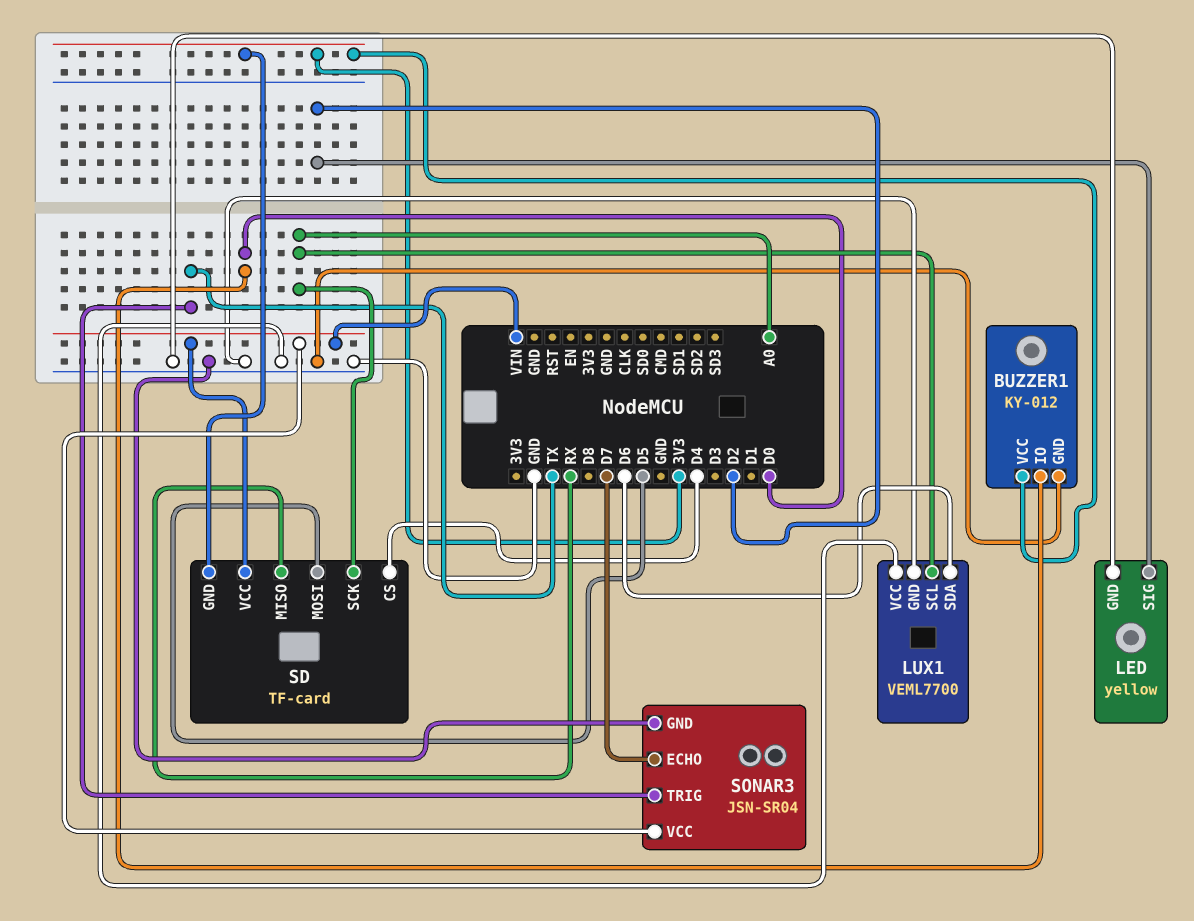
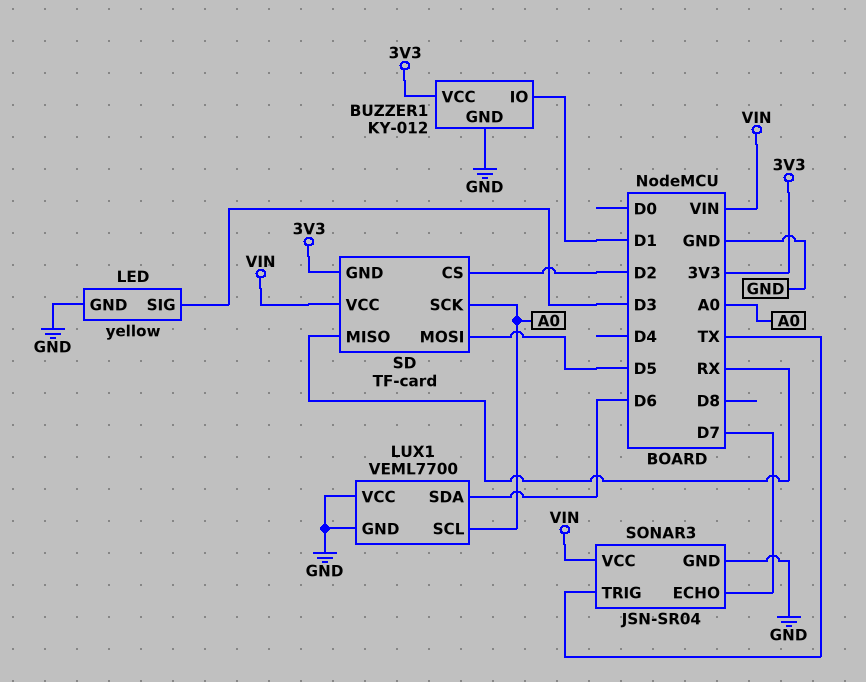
BUZZER1 pin IO: D0 -> D1
LED pin SIG: D2 -> D3
SD pin CS: D4 -> D2

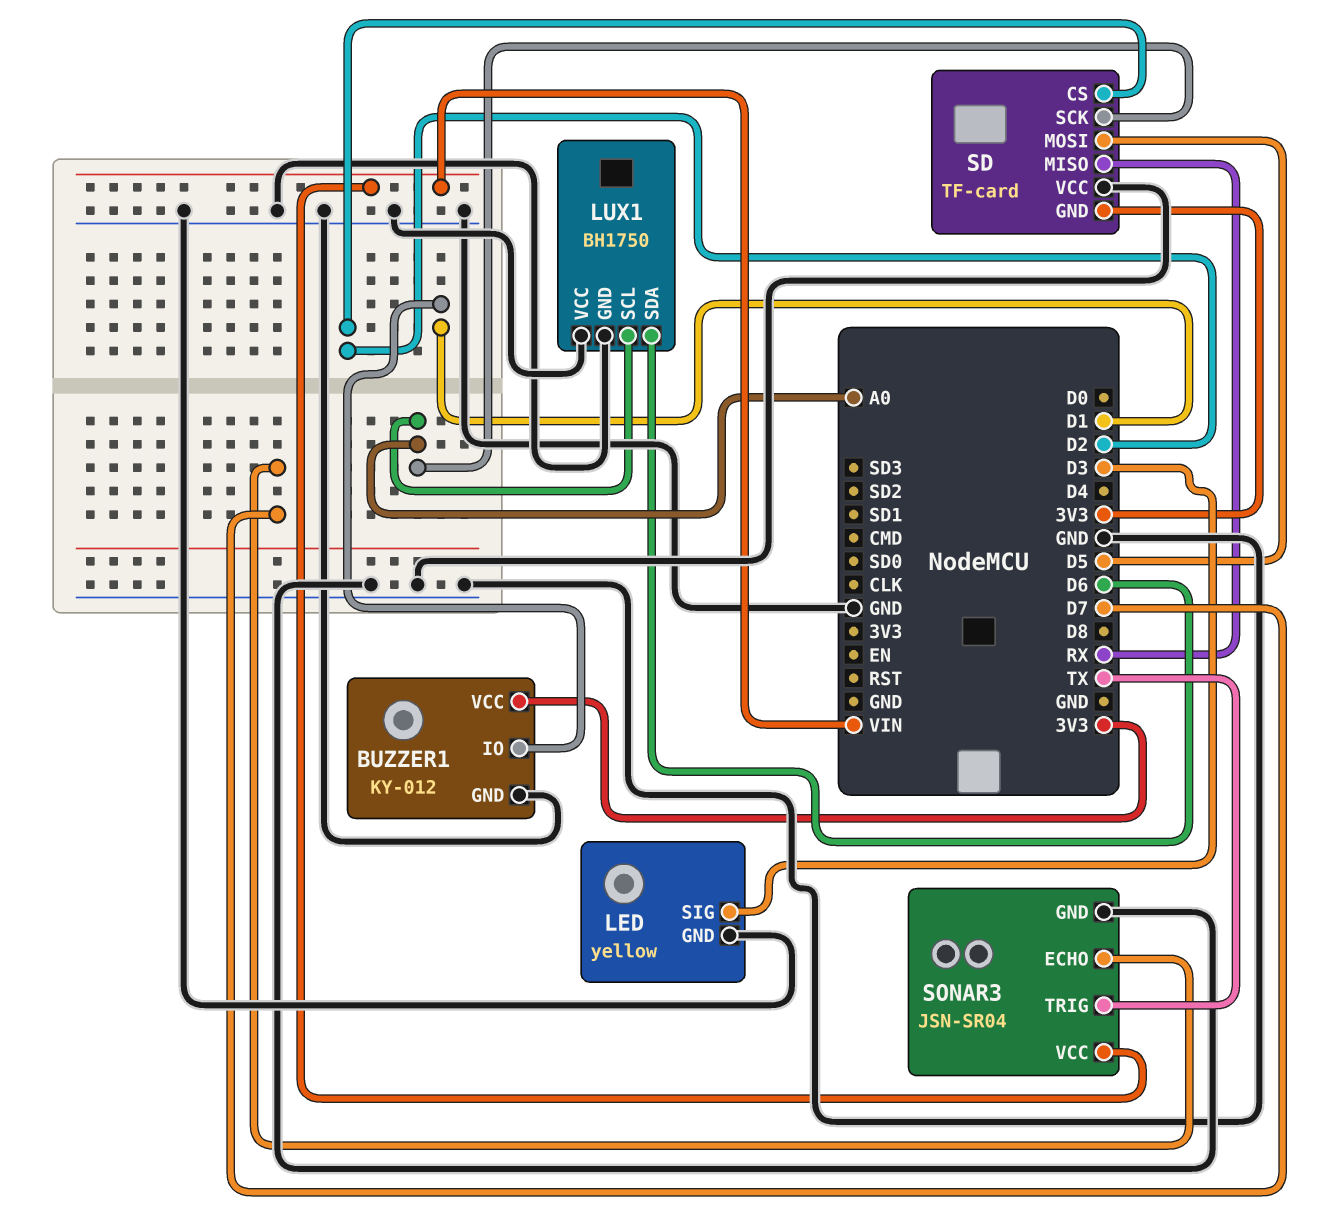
LUX1: VEML7700 -> BH1750
SD pin VCC: VIN -> GND

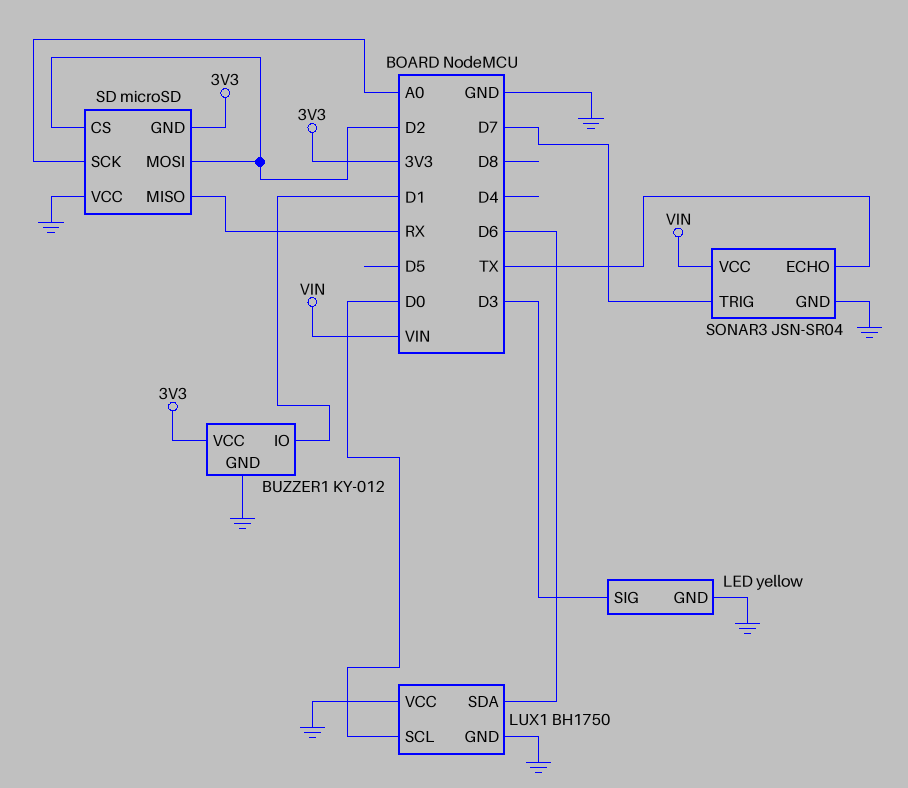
LUX1 pin SCL: A0 -> D0
SD: TF-card -> microSD
SD pin MOSI: D5 -> D2
SONAR3 pin ECHO: D7 -> TX
SONAR3 pin TRIG: TX -> D7

